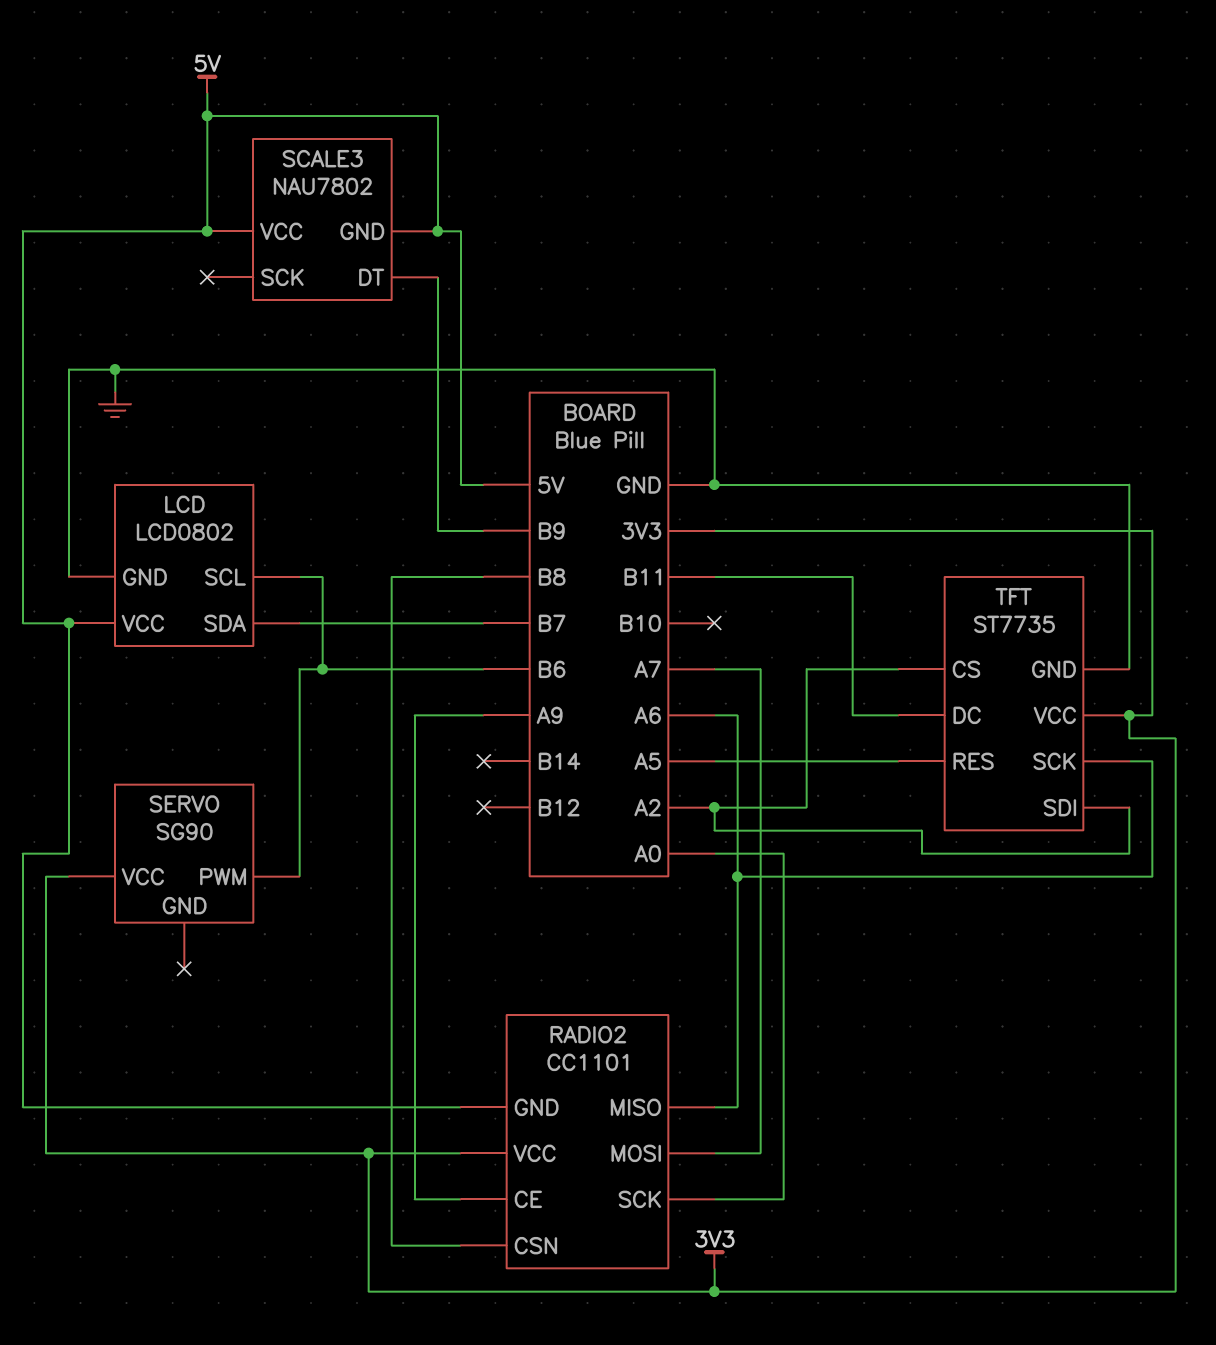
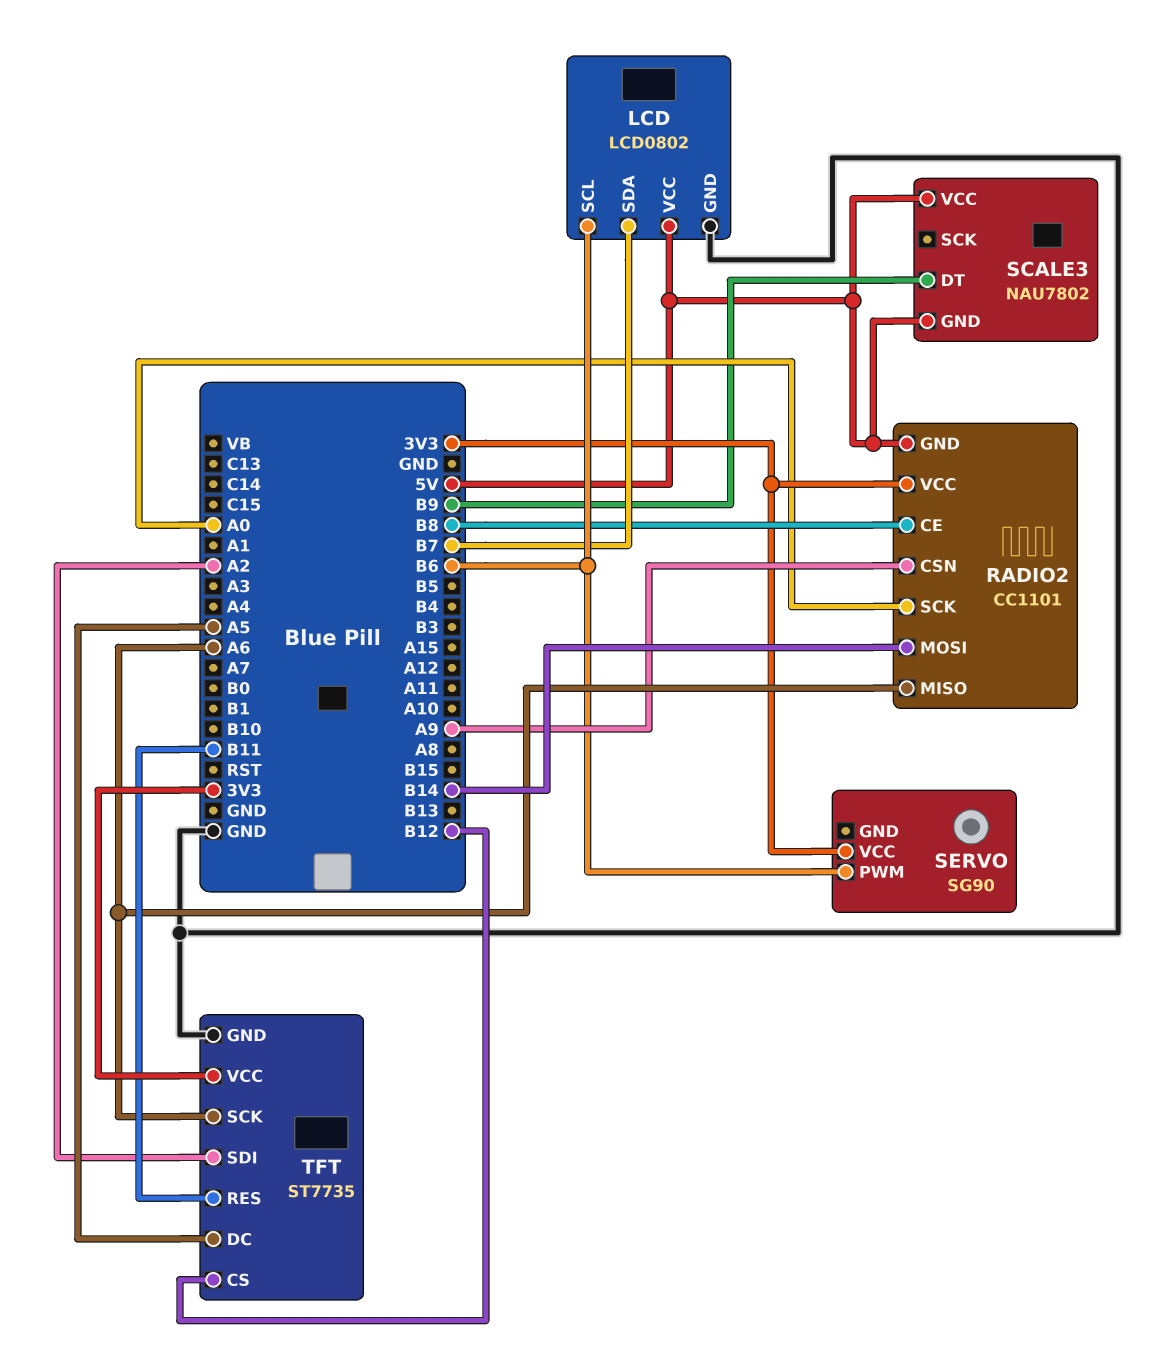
RADIO2 pin CE: A9 -> B8
RADIO2 pin CSN: B8 -> A9
RADIO2 pin MOSI: A7 -> B14
TFT pin CS: A2 -> B12
TFT pin DC: B11 -> A5
TFT pin RES: A5 -> B11

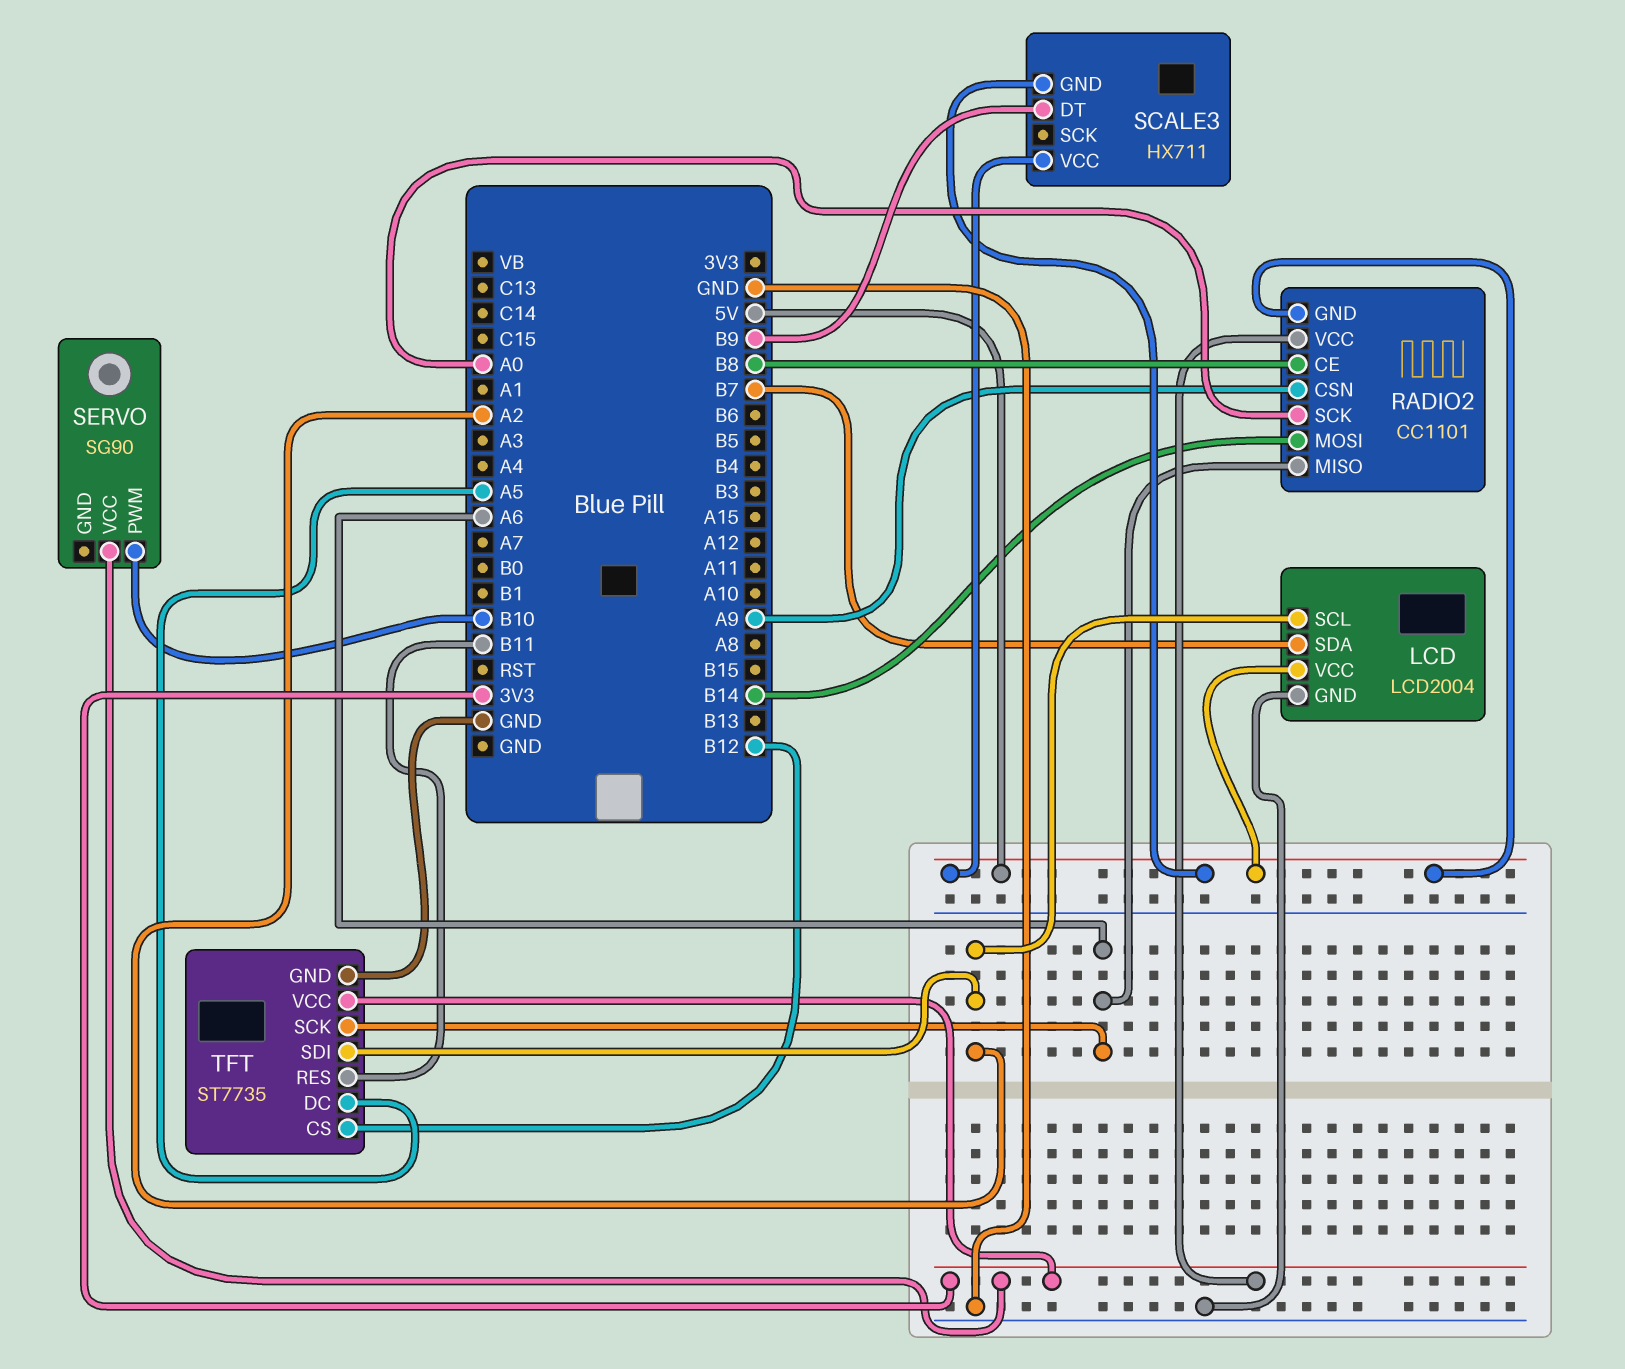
LCD: LCD0802 -> LCD2004
LCD pin SCL: B6 -> A2
SCALE3: NAU7802 -> HX711
SERVO pin PWM: B6 -> B10

